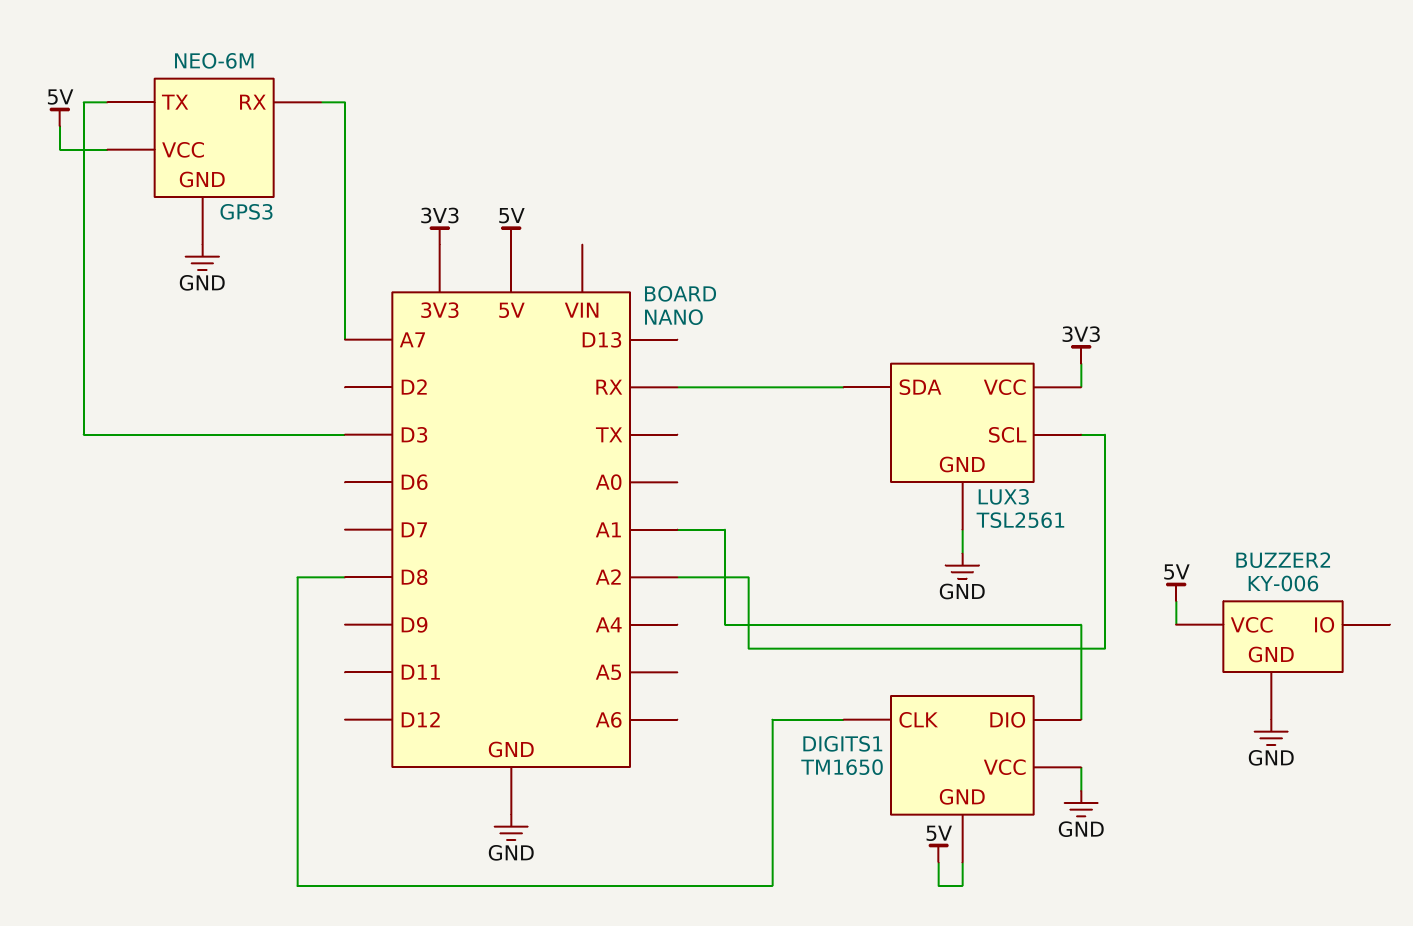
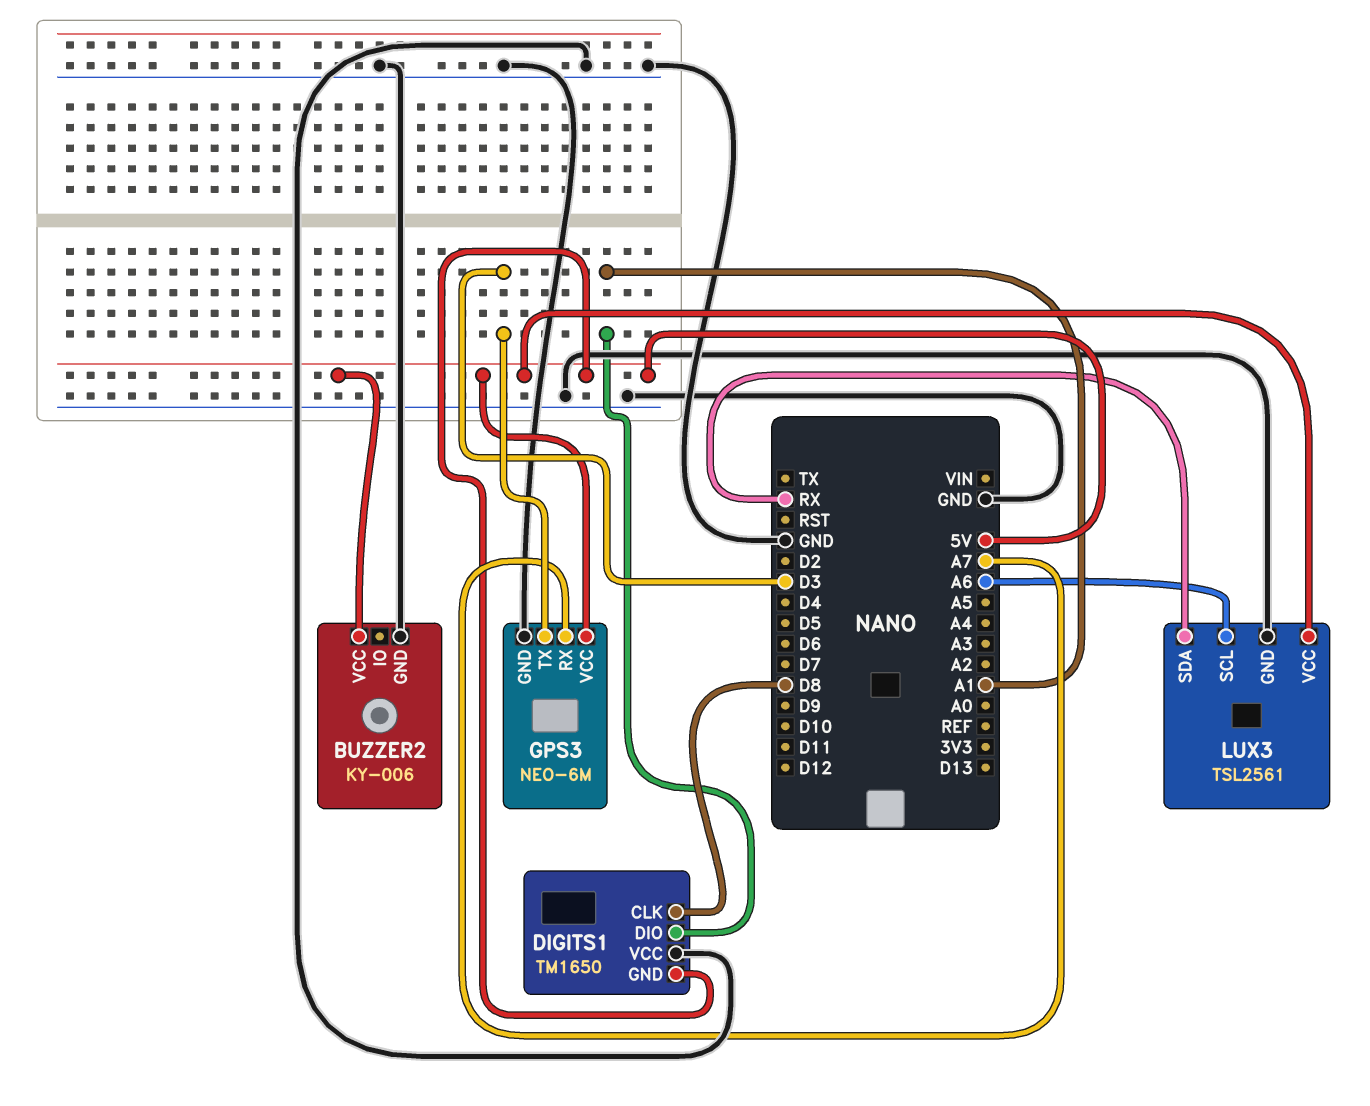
LUX3 pin SCL: A2 -> A6
LUX3 pin VCC: 3V3 -> 5V

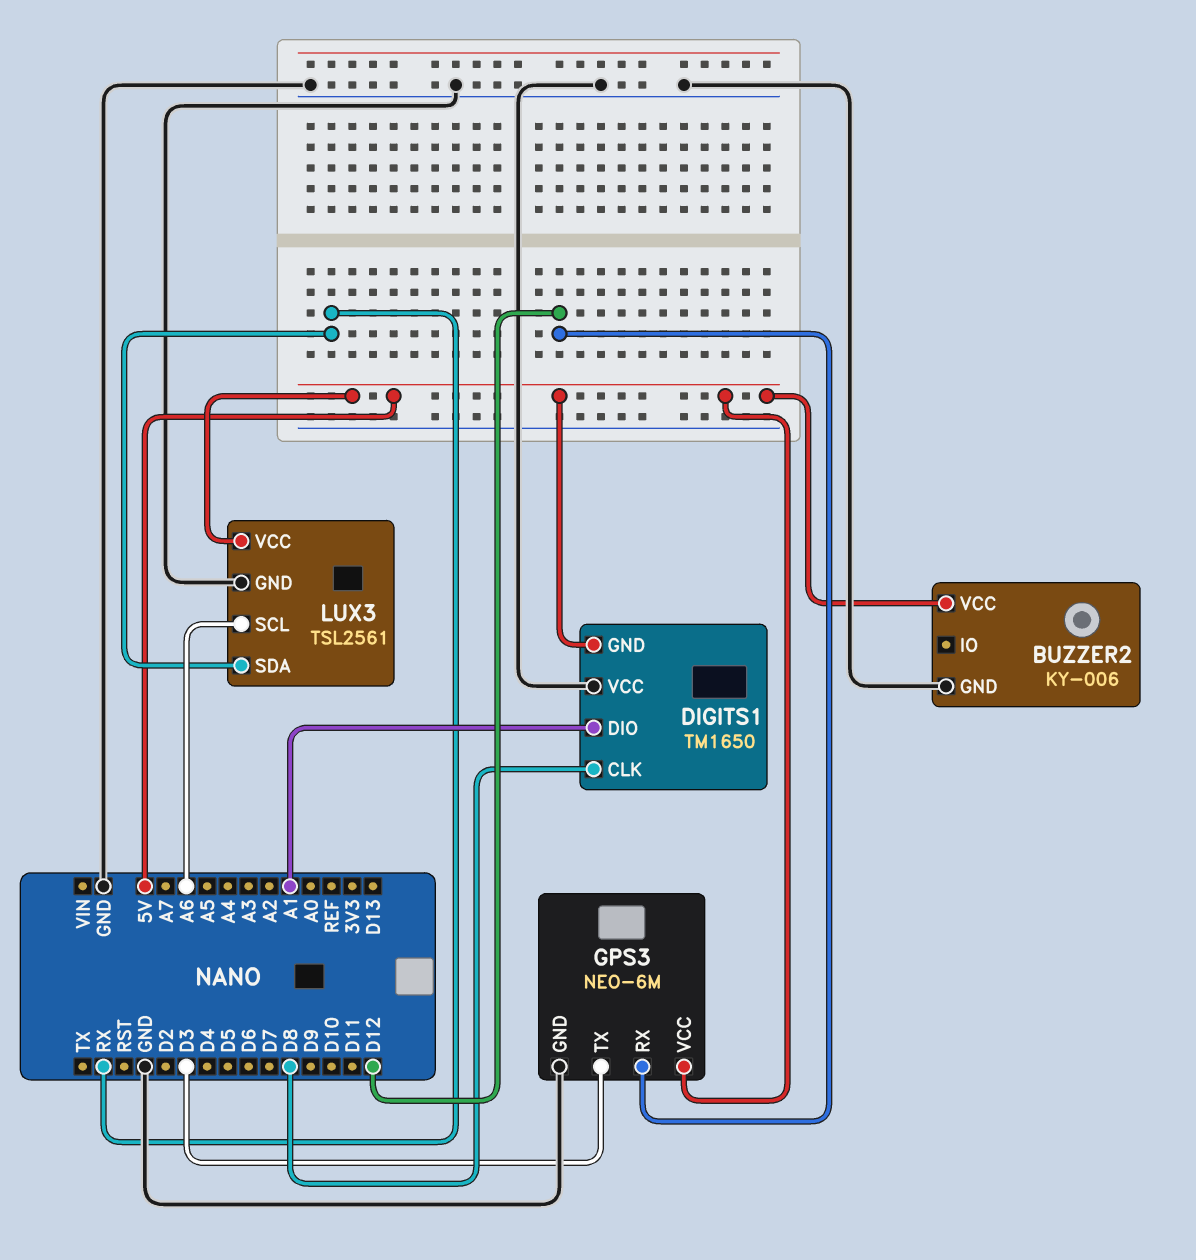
GPS3 pin RX: A7 -> D12

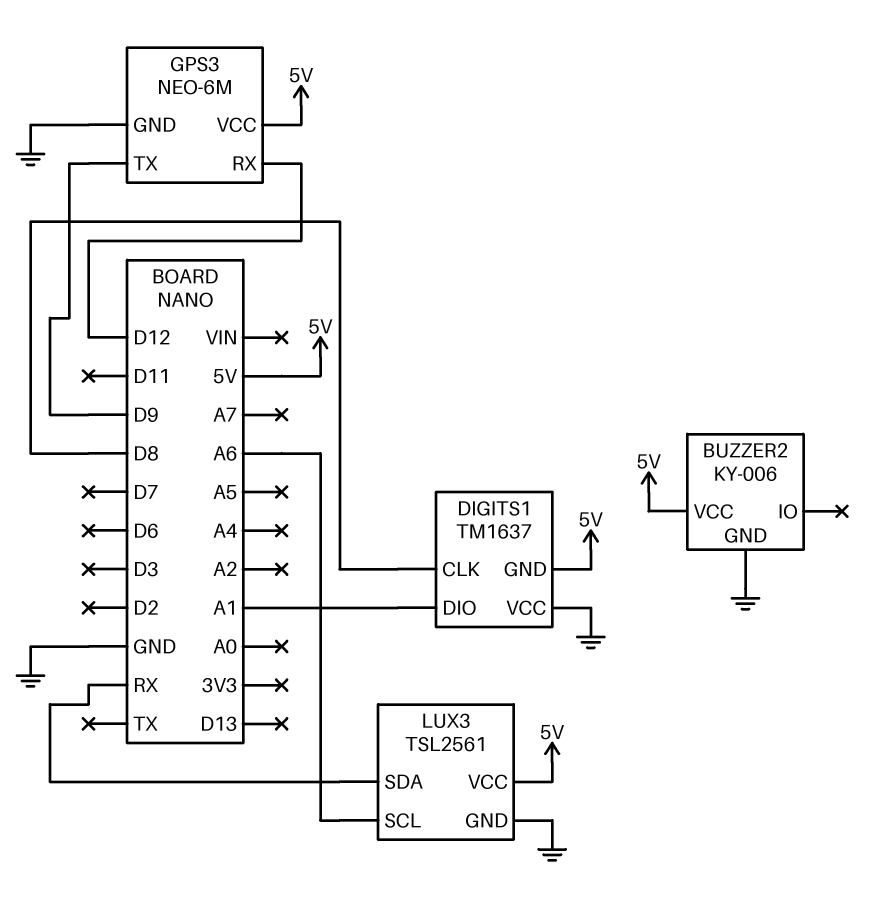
DIGITS1: TM1650 -> TM1637
GPS3 pin TX: D3 -> D9

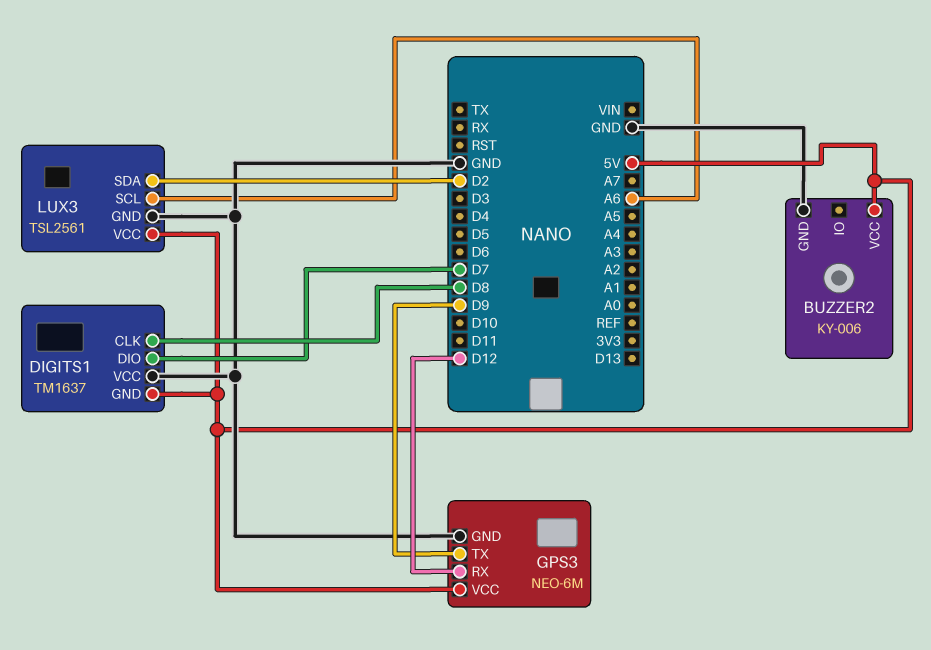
DIGITS1 pin DIO: A1 -> D7
LUX3 pin SDA: RX -> D2

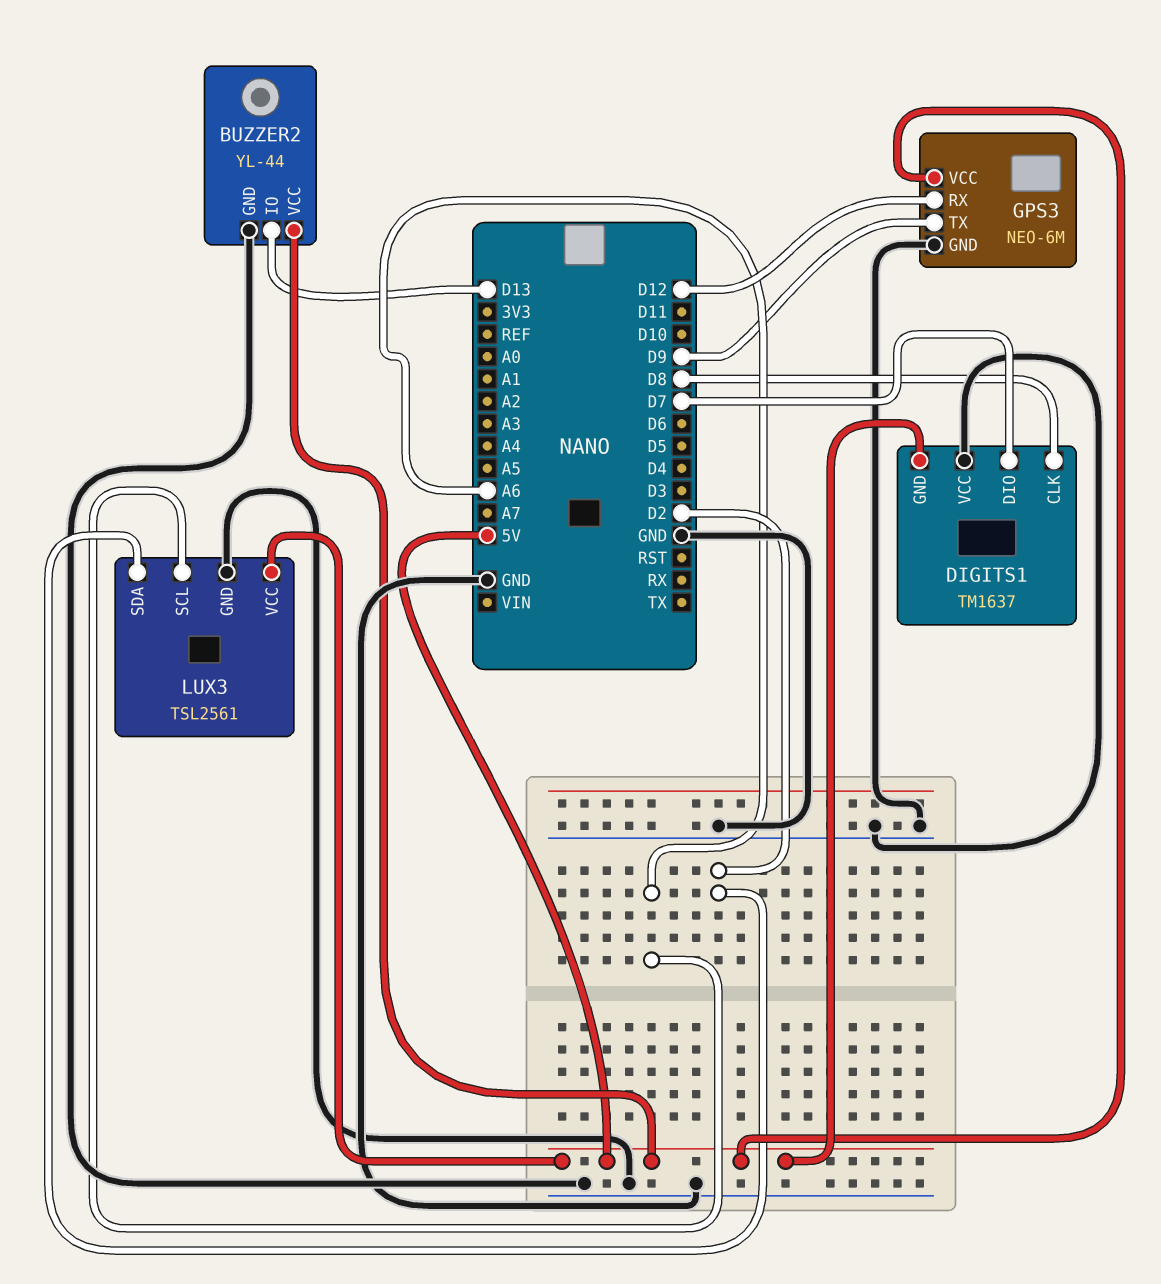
BUZZER2: KY-006 -> YL-44
BUZZER2 pin IO: none -> D13

